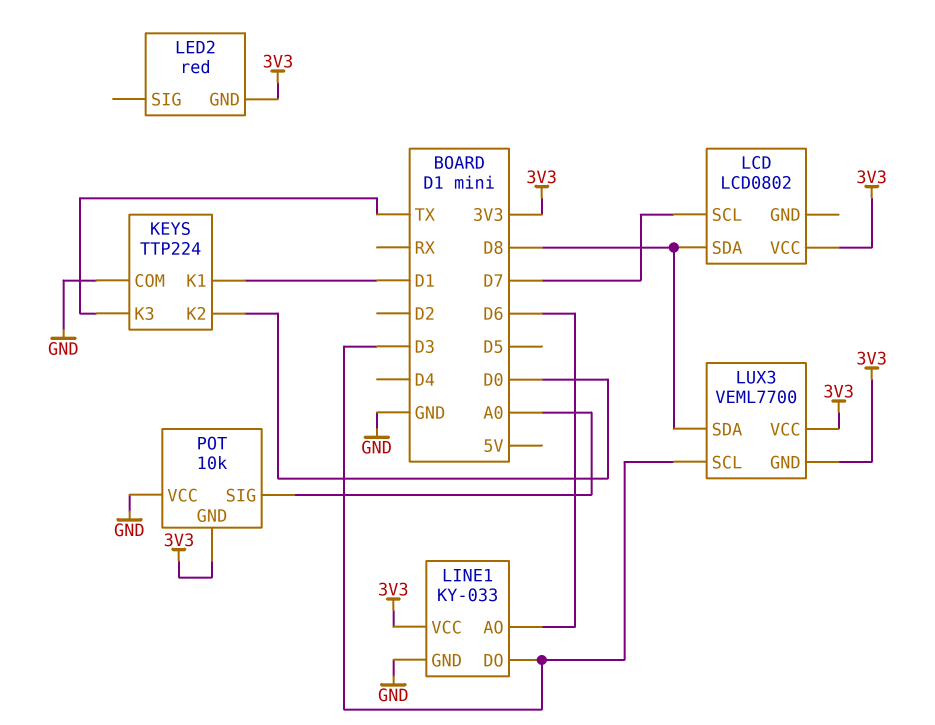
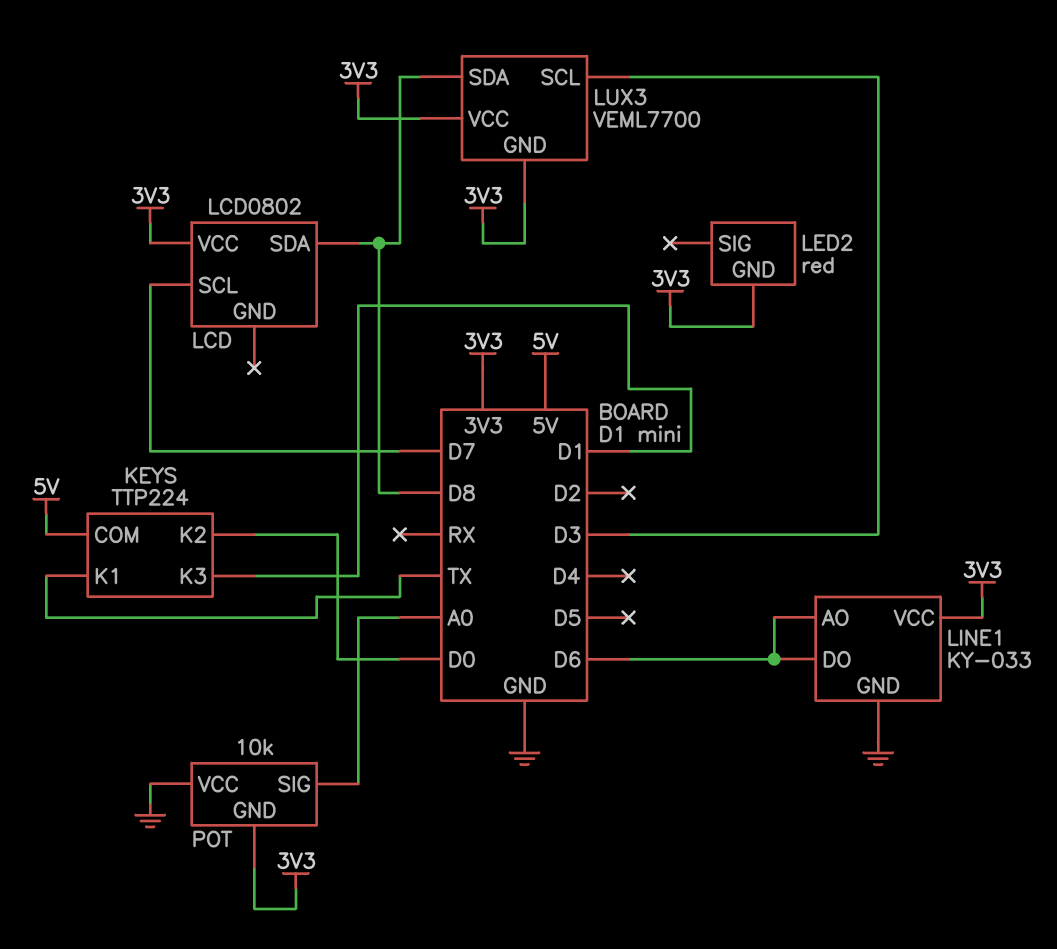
KEYS pin COM: GND -> 5V
KEYS pin K1: D1 -> TX
KEYS pin K3: TX -> D1
LINE1 pin DO: D3 -> D6

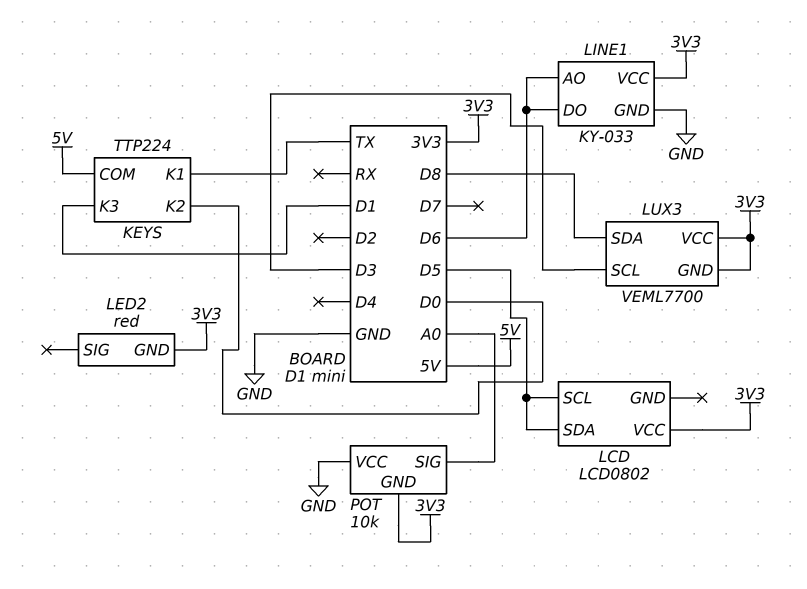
LCD pin SCL: D7 -> D5
LCD pin SDA: D8 -> D5

